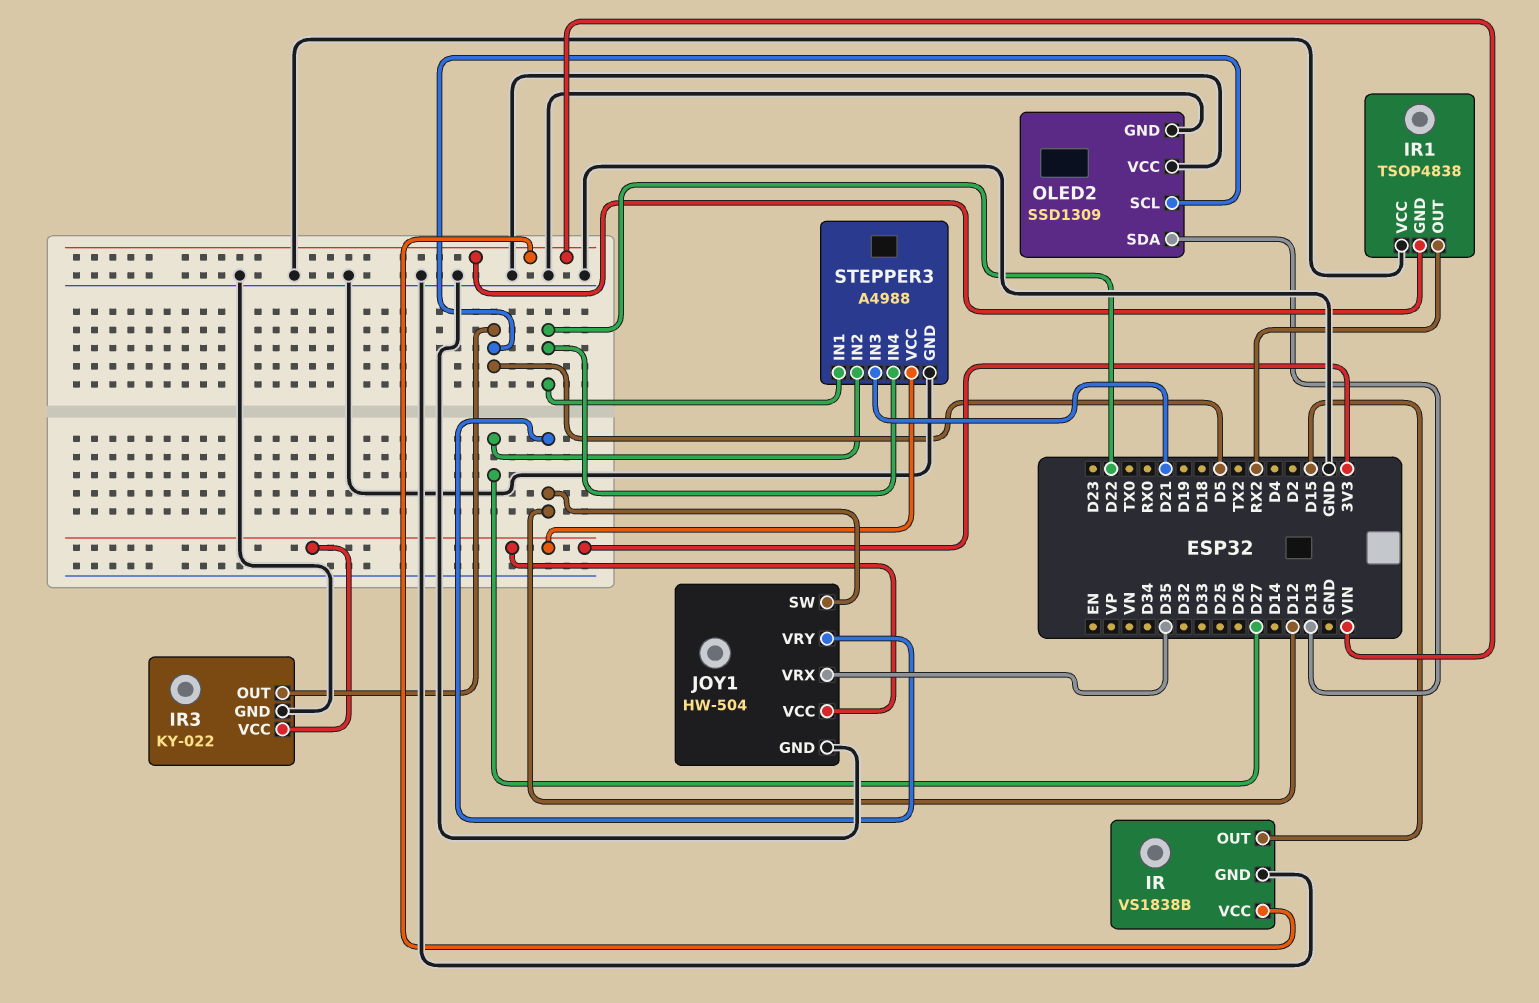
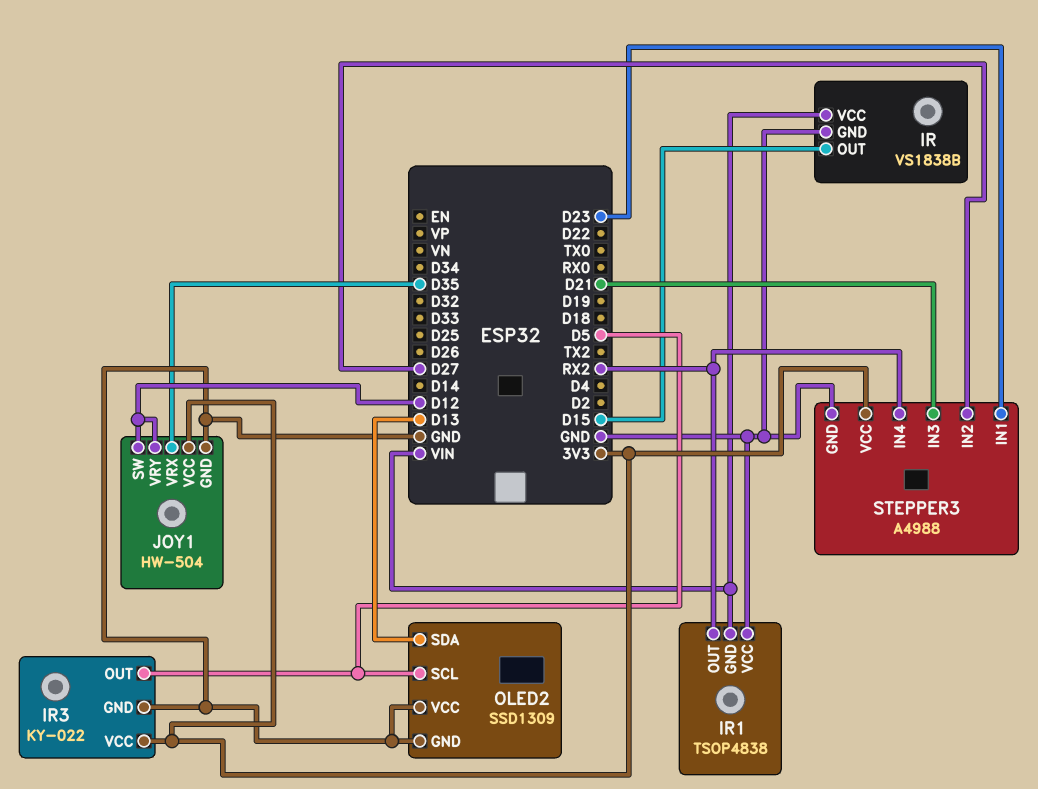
STEPPER3 pin IN1: D22 -> D23
STEPPER3 pin IN4: D22 -> RX2

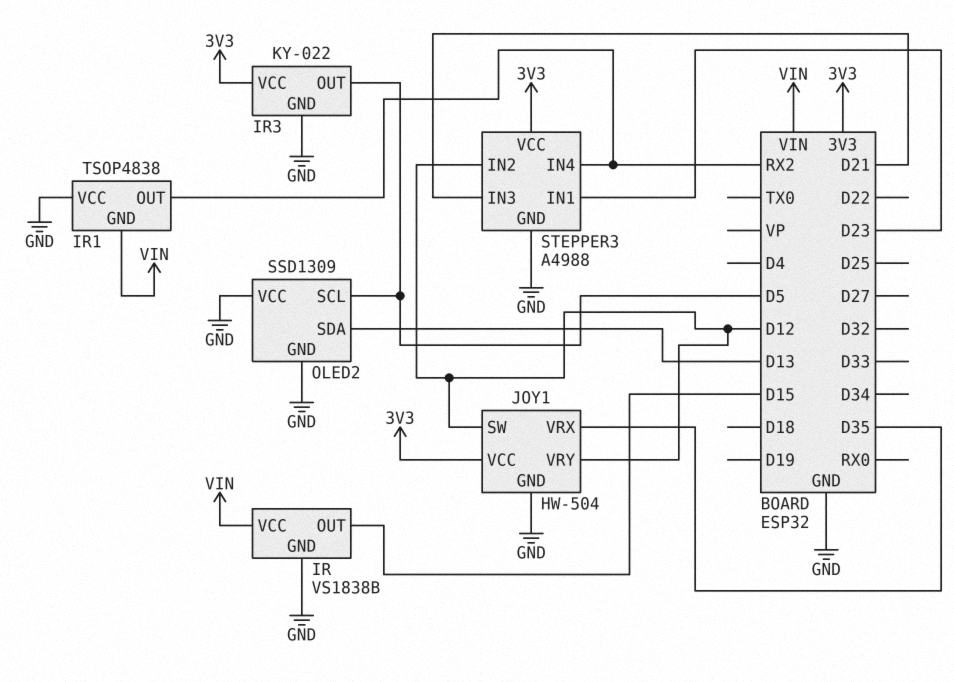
STEPPER3 pin IN2: D27 -> D12

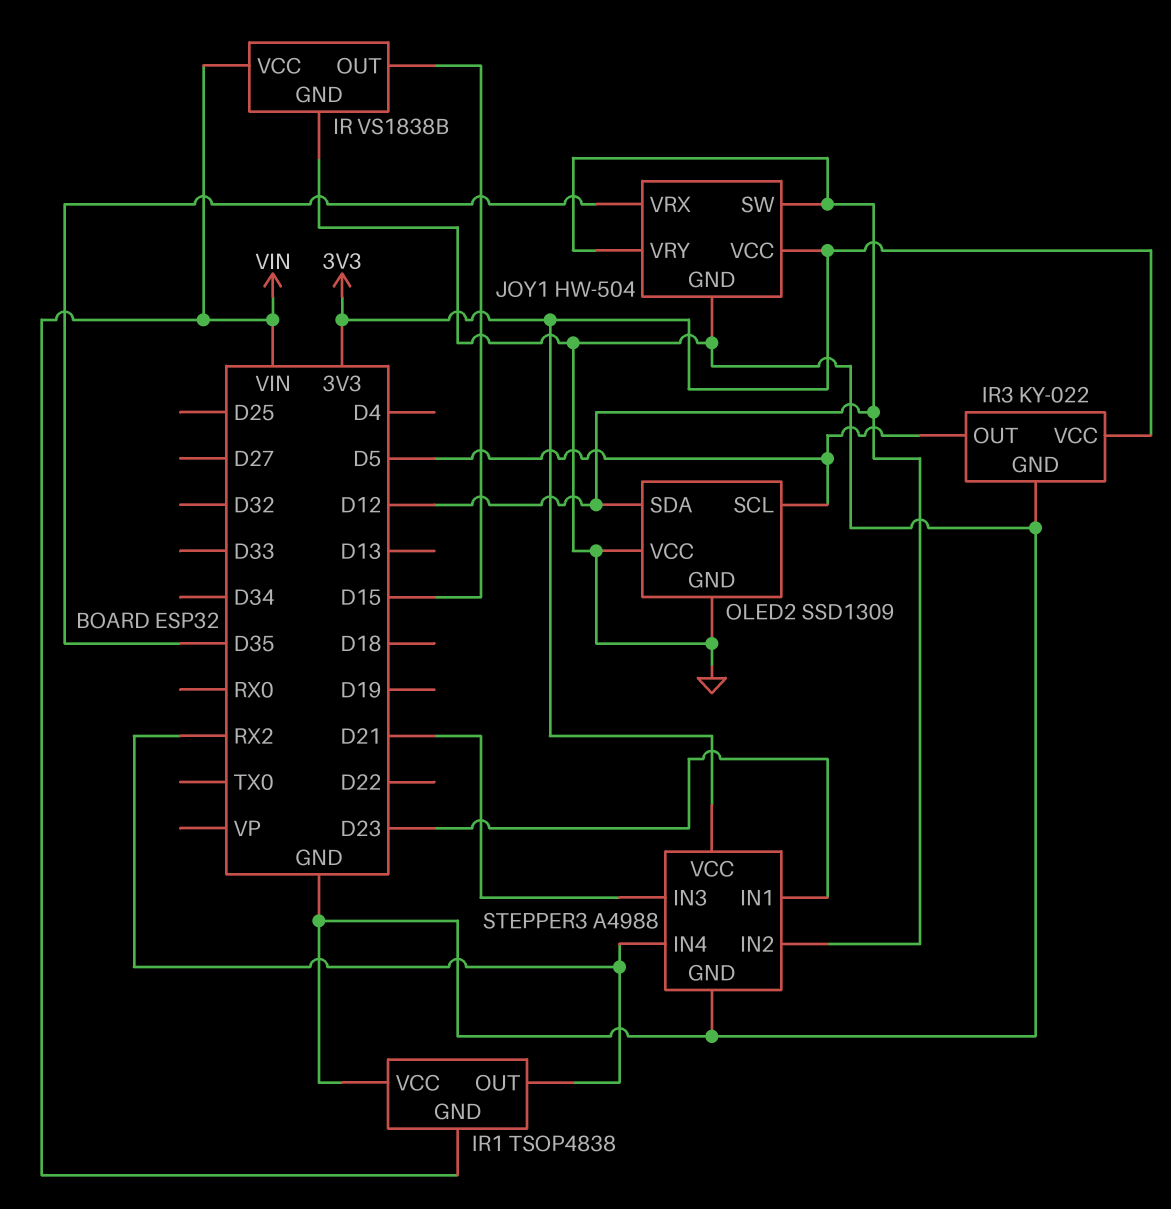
OLED2 pin SDA: D13 -> D12

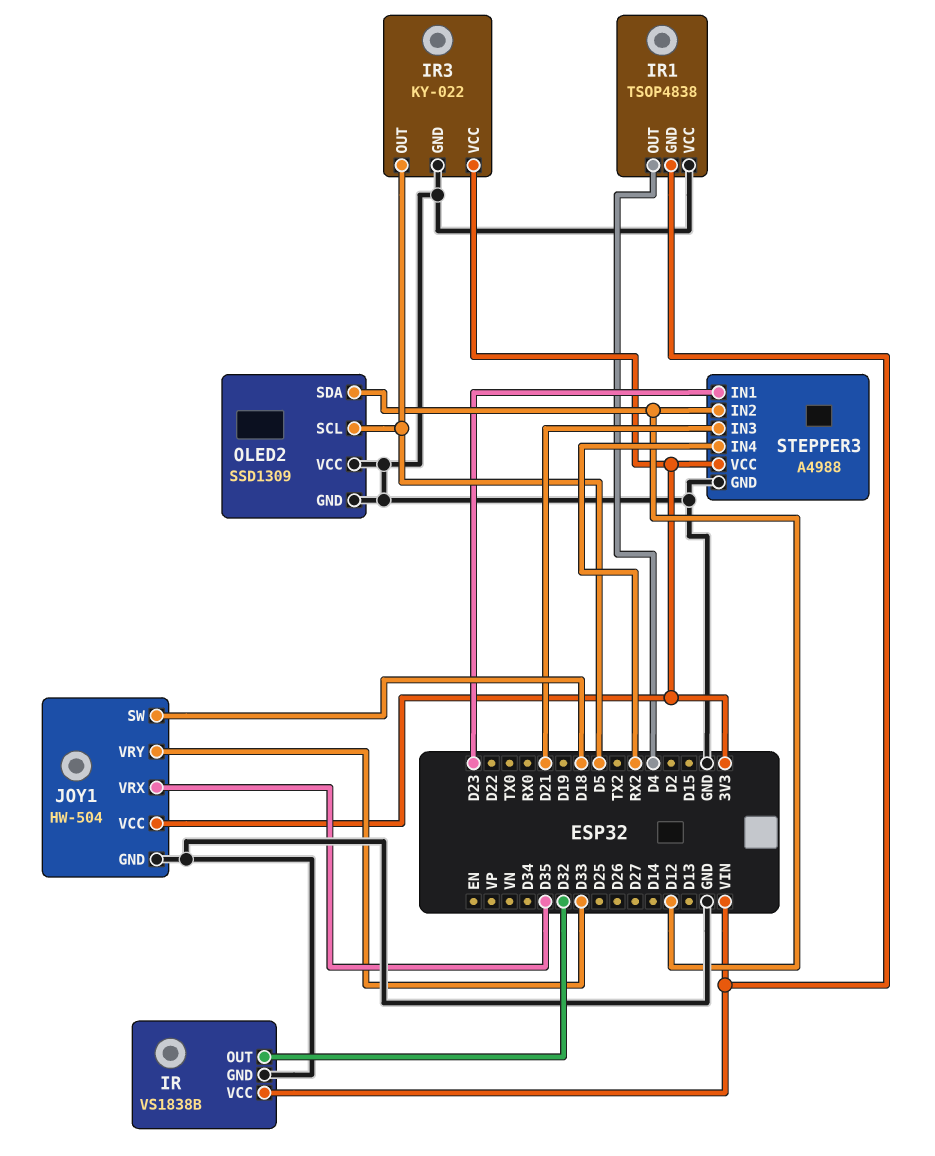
IR pin OUT: D15 -> D32
IR1 pin OUT: RX2 -> D4
JOY1 pin SW: D12 -> D18
JOY1 pin VRY: D12 -> D33

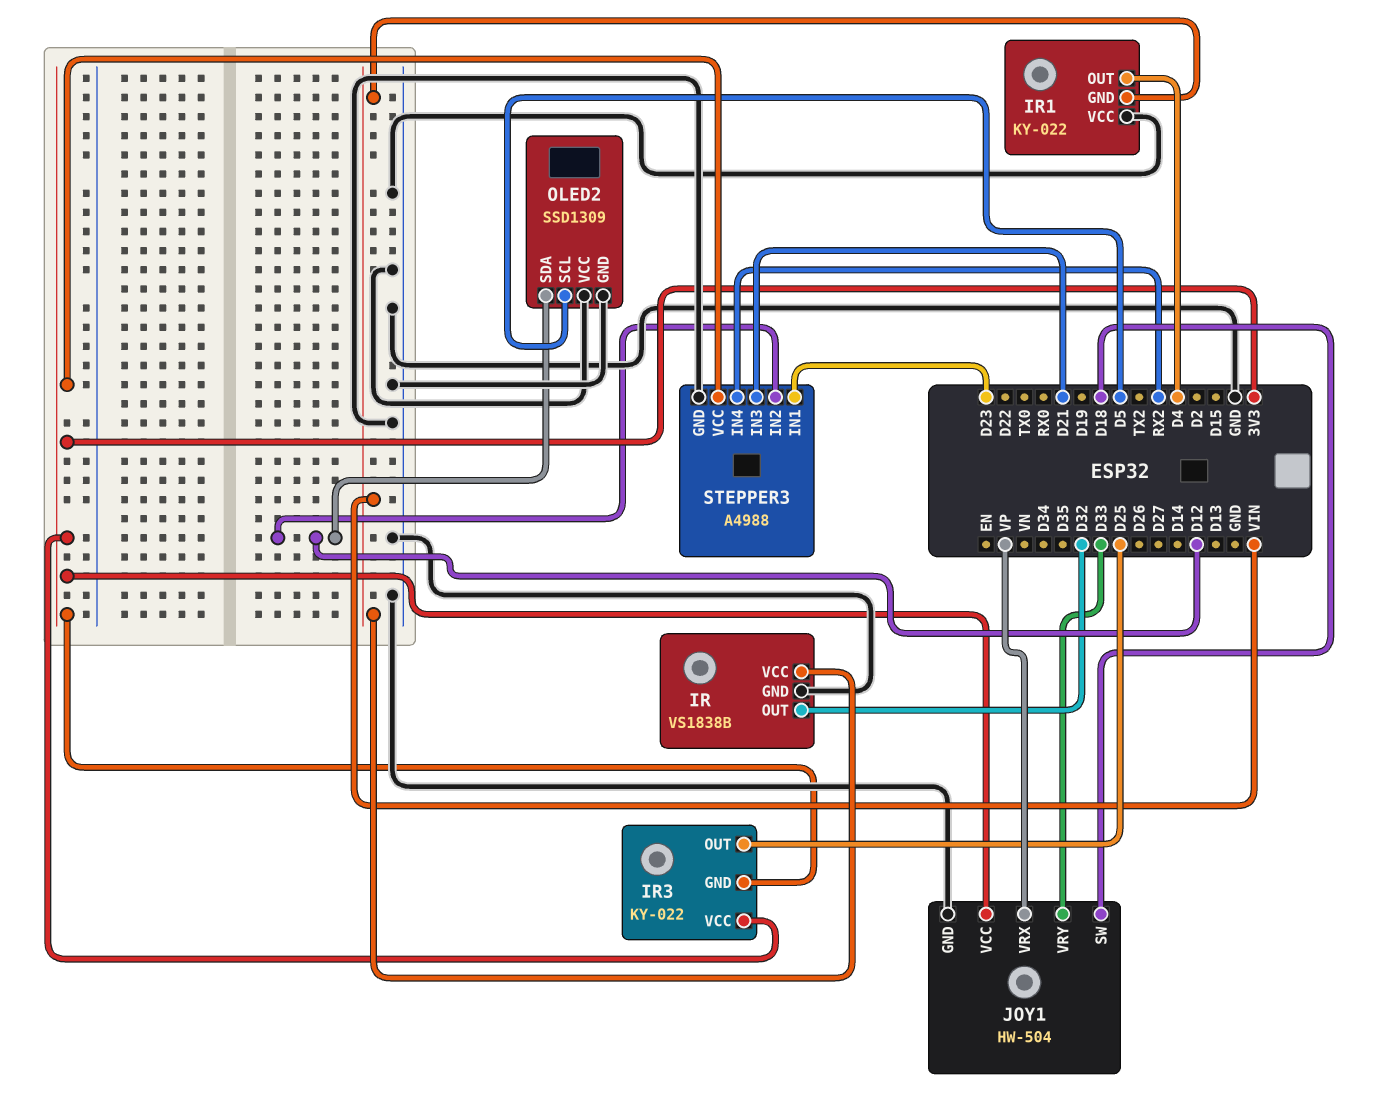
IR1: TSOP4838 -> KY-022
IR3 pin GND: GND -> 3V3
IR3 pin OUT: D5 -> D25
JOY1 pin VRX: D35 -> VP

